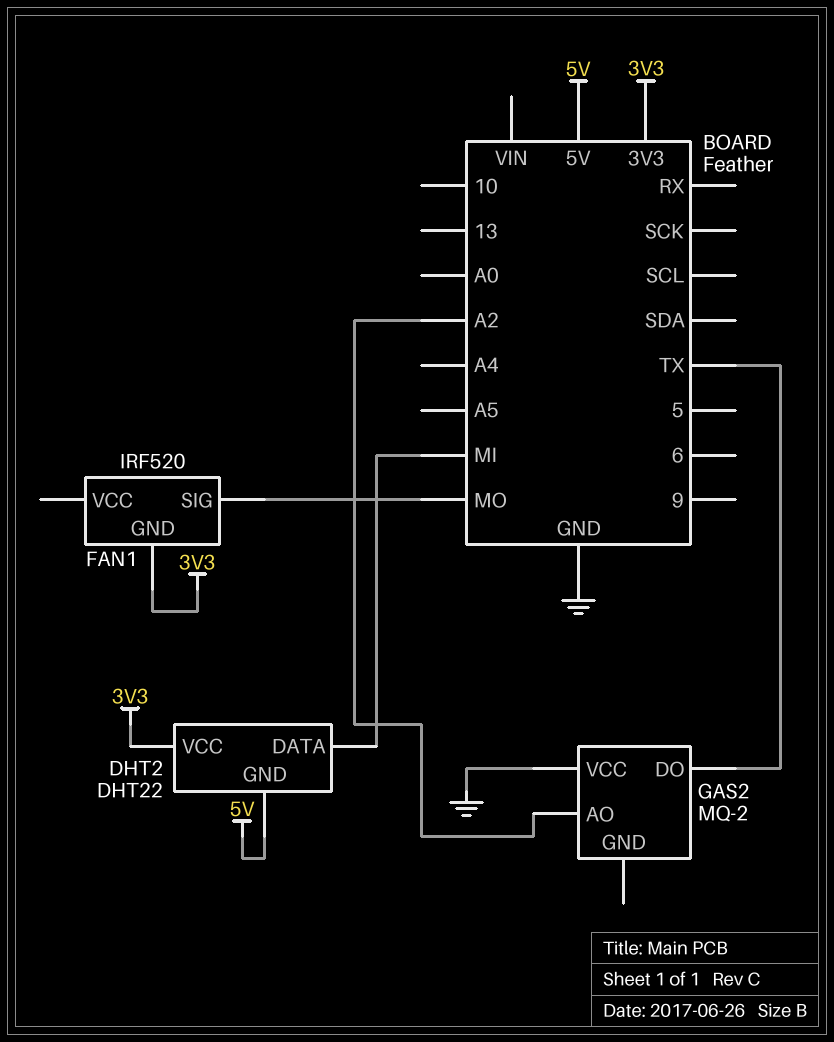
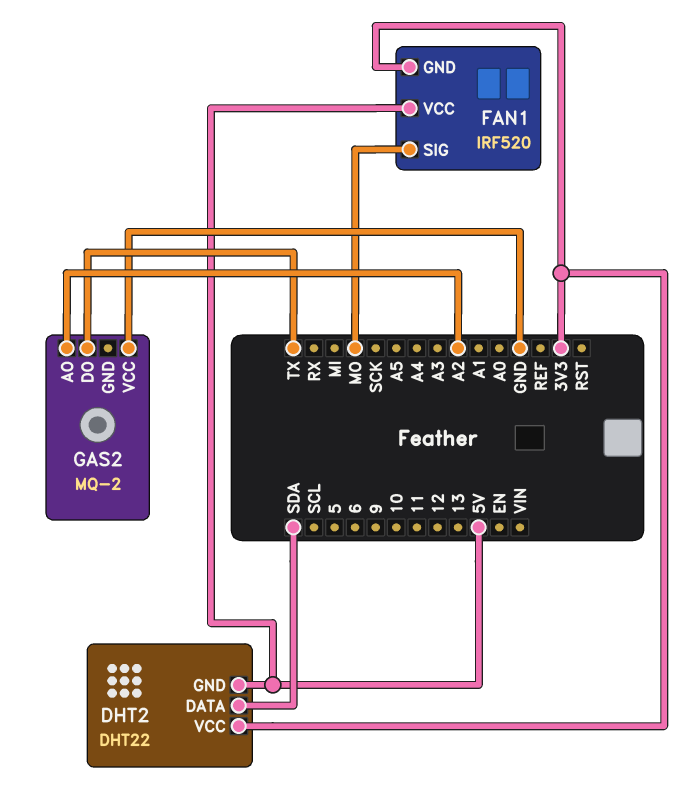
DHT2 pin DATA: MI -> SDA
FAN1 pin VCC: none -> 5V

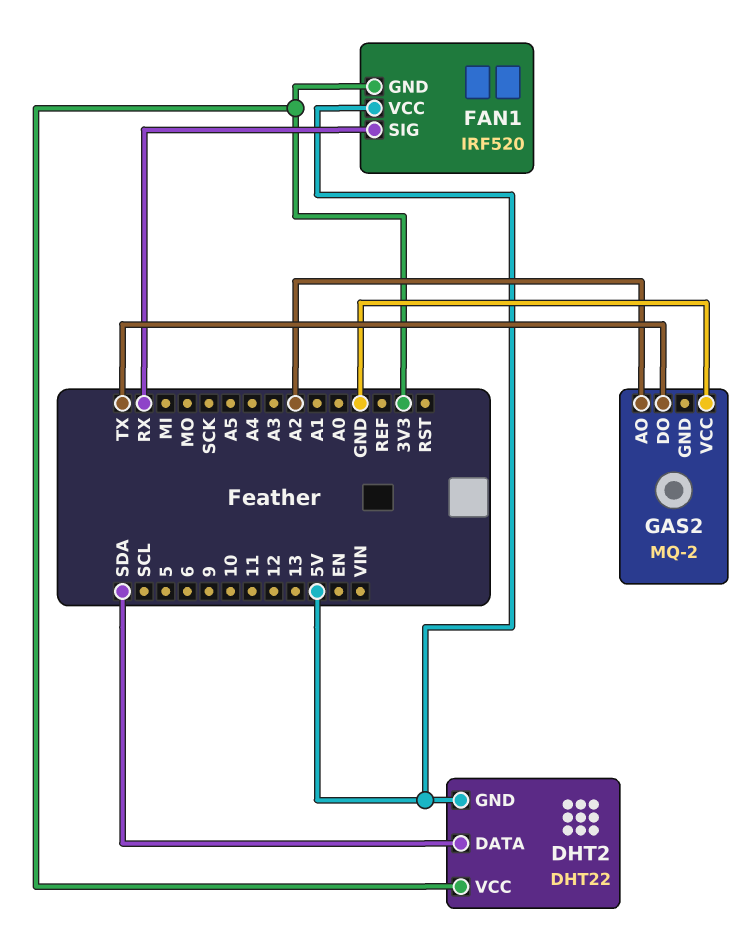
FAN1 pin SIG: MO -> RX

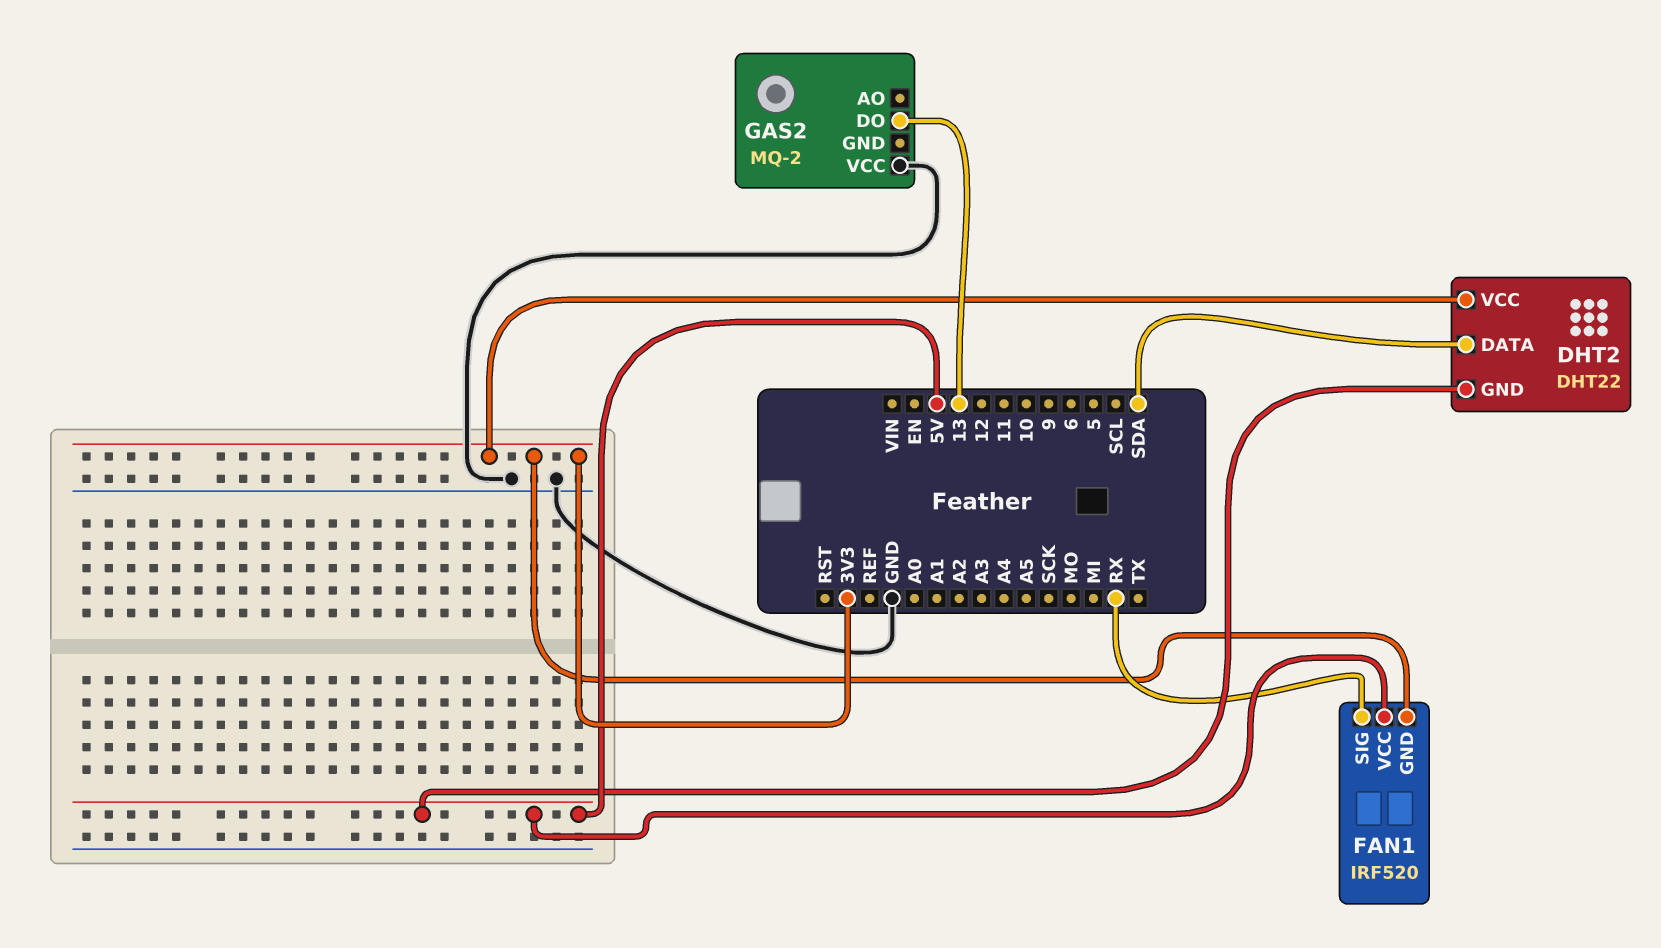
GAS2 pin AO: A2 -> none
GAS2 pin DO: TX -> 13

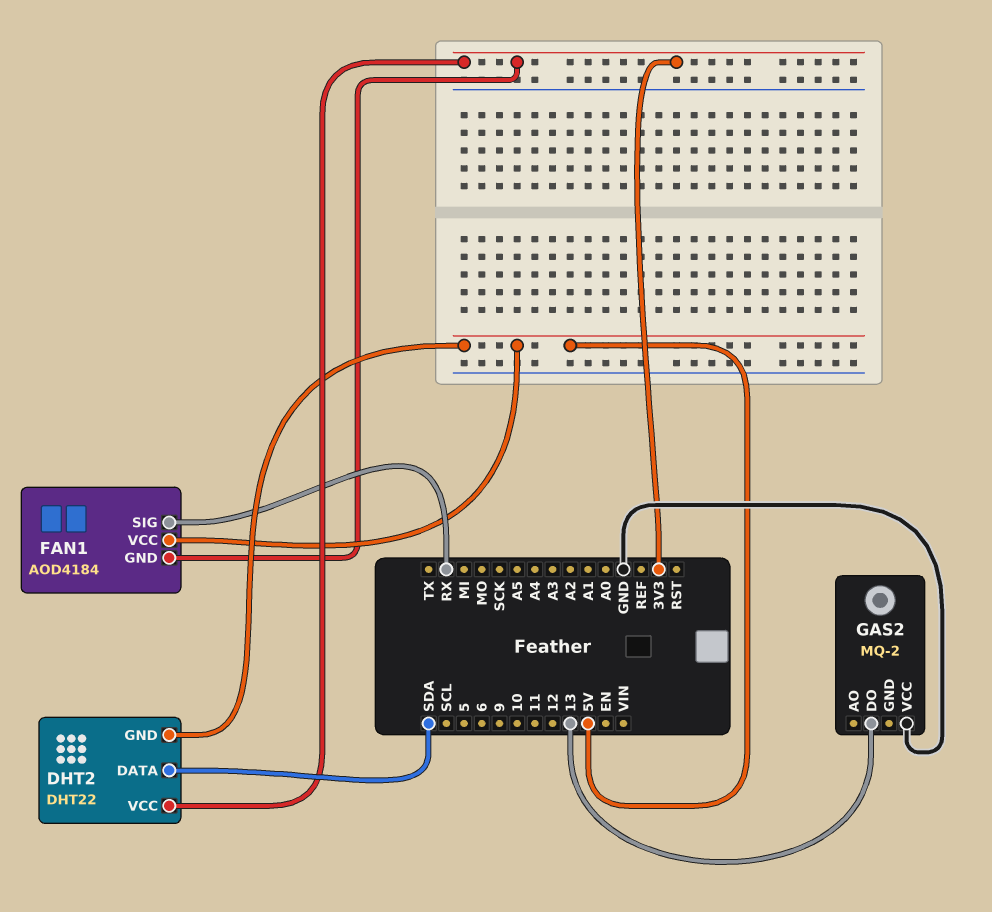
FAN1: IRF520 -> AOD4184

